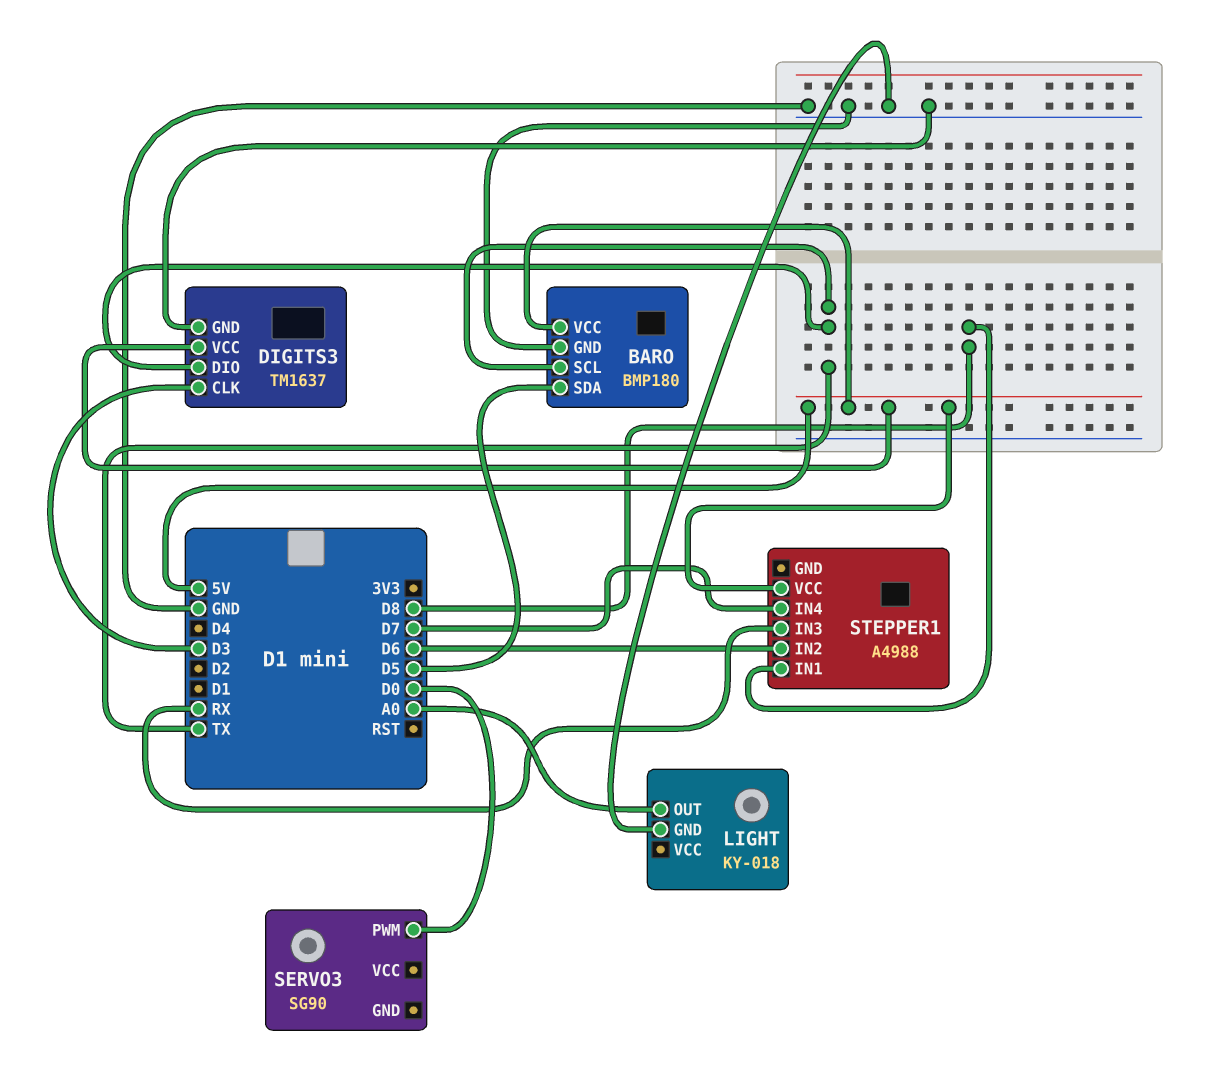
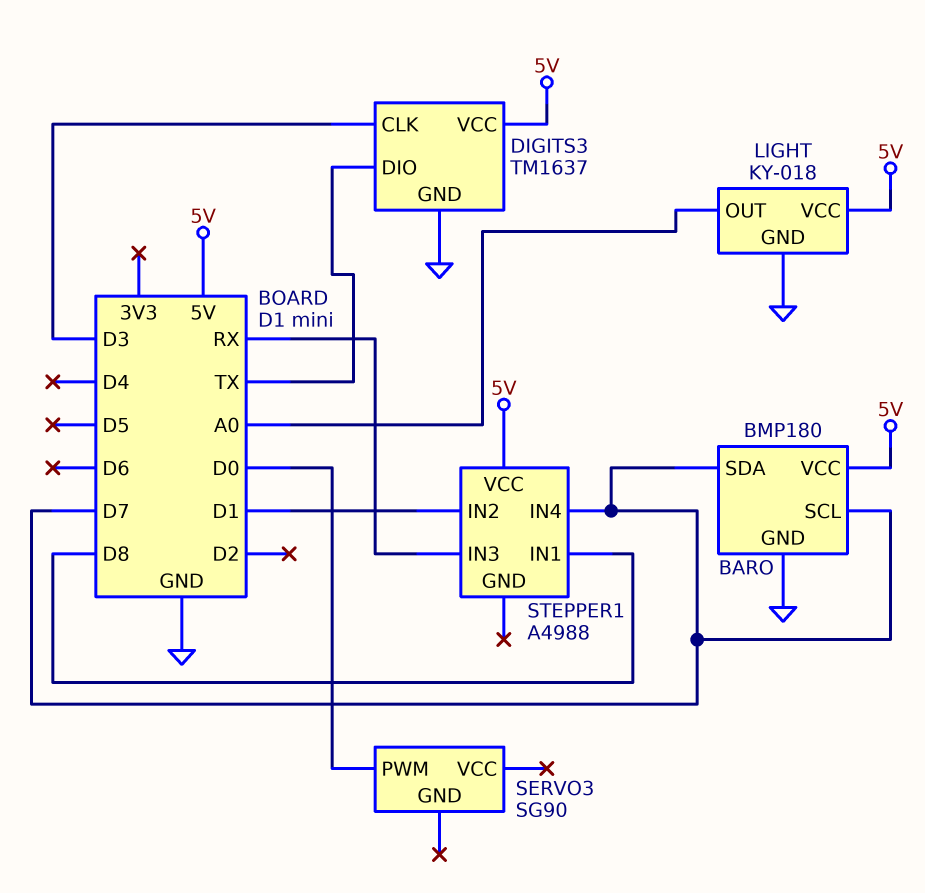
BARO pin SCL: TX -> D7
BARO pin SDA: D5 -> D7
LIGHT pin VCC: none -> 5V
STEPPER1 pin IN2: D6 -> D1

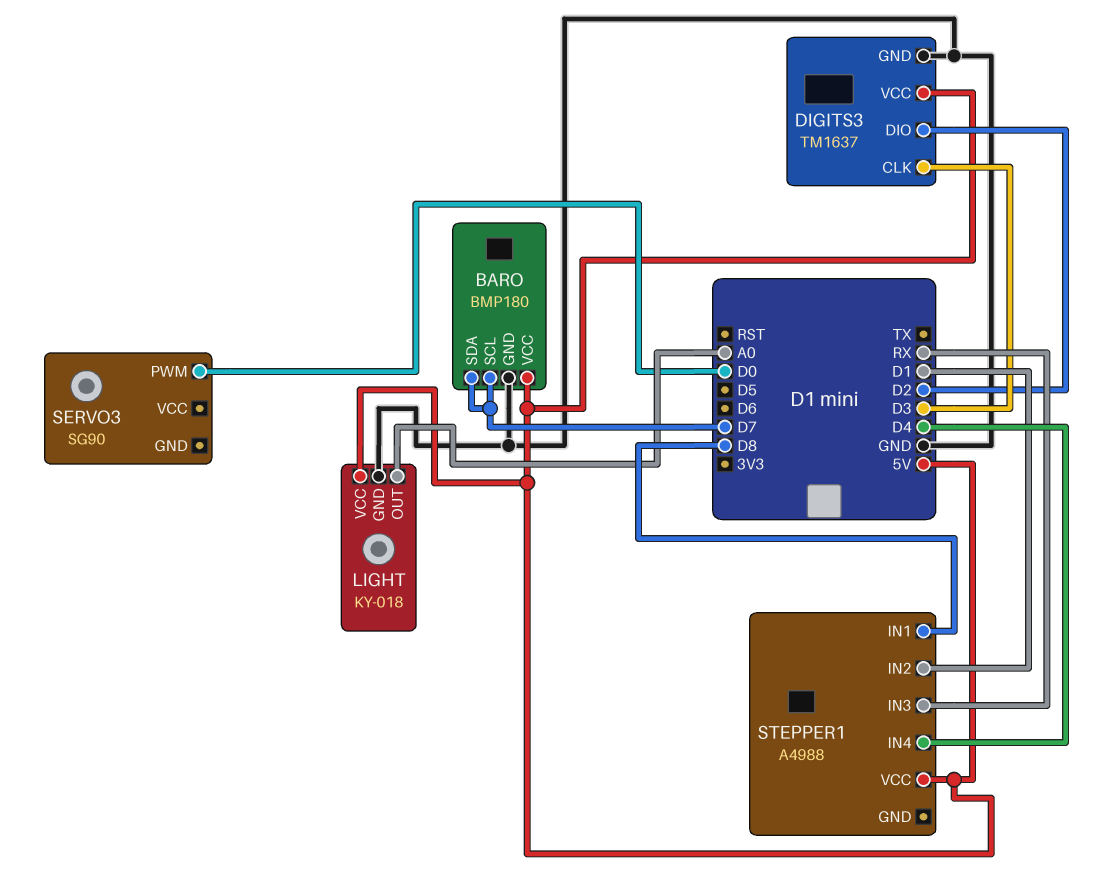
DIGITS3 pin DIO: TX -> D2
STEPPER1 pin IN4: D7 -> D4

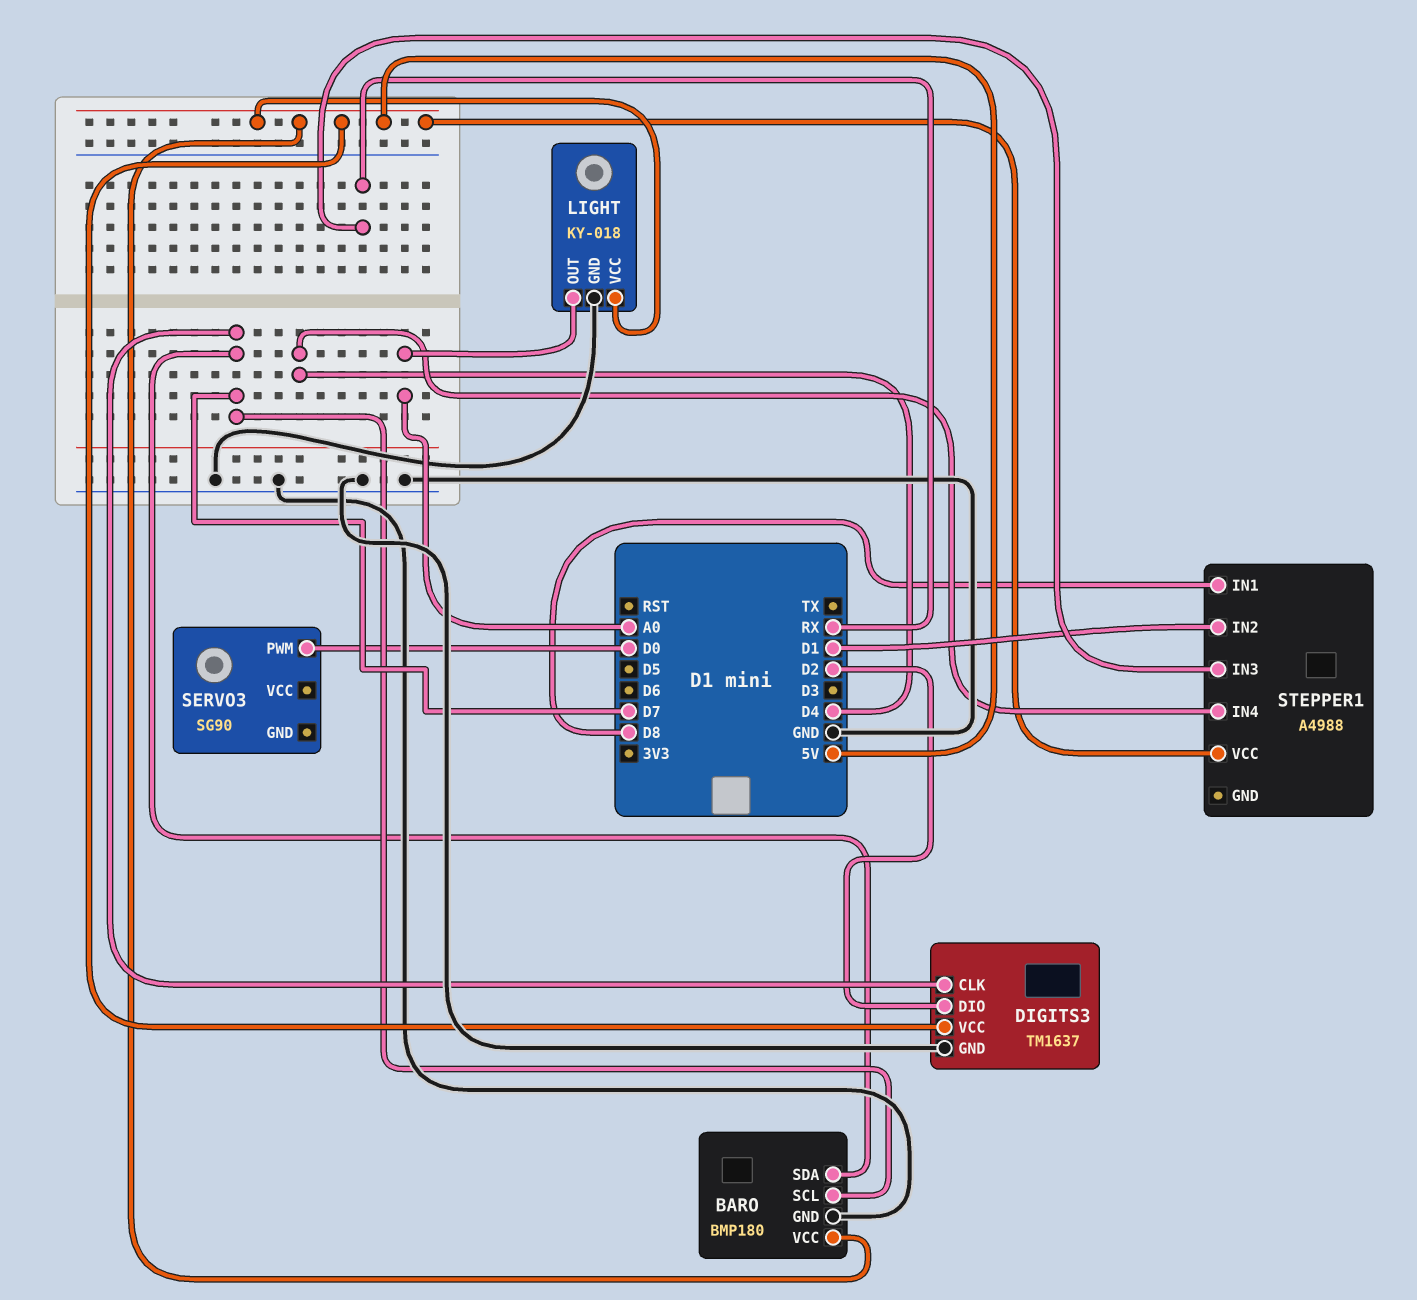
DIGITS3 pin CLK: D3 -> D7

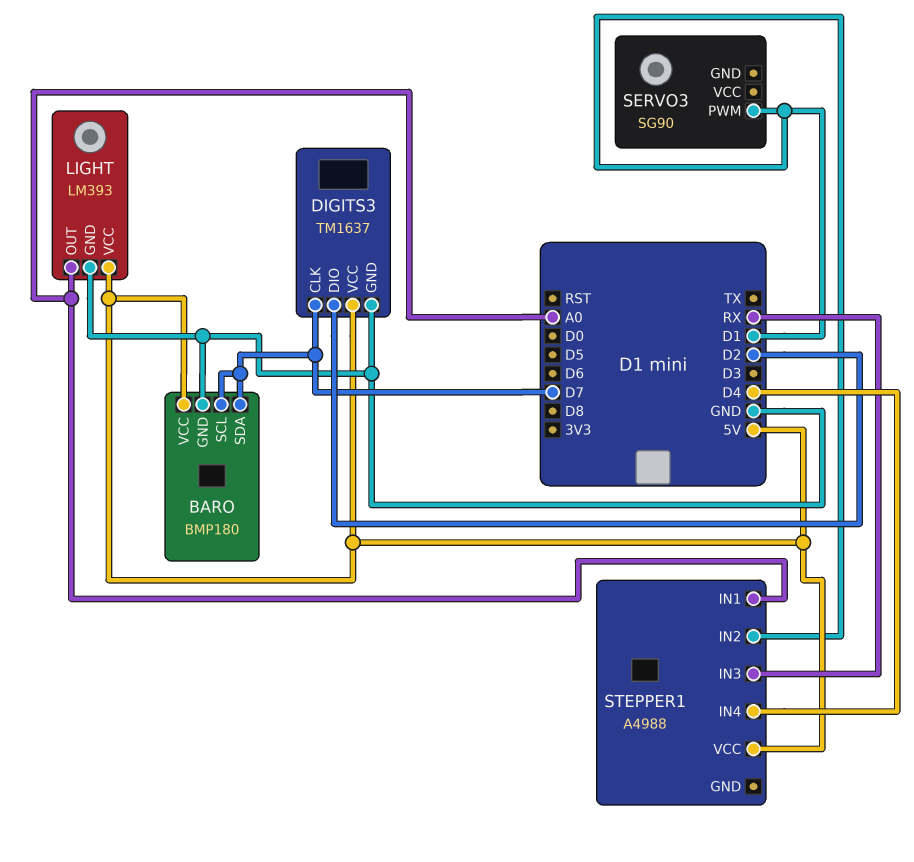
LIGHT: KY-018 -> LM393
SERVO3 pin PWM: D0 -> D1
STEPPER1 pin IN1: D8 -> A0

